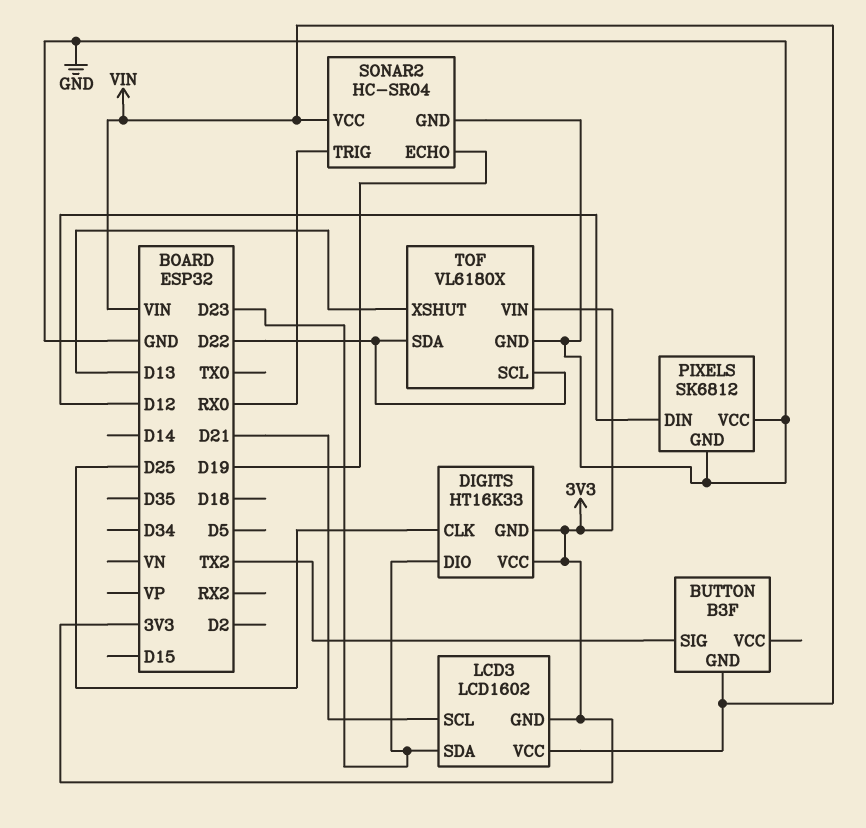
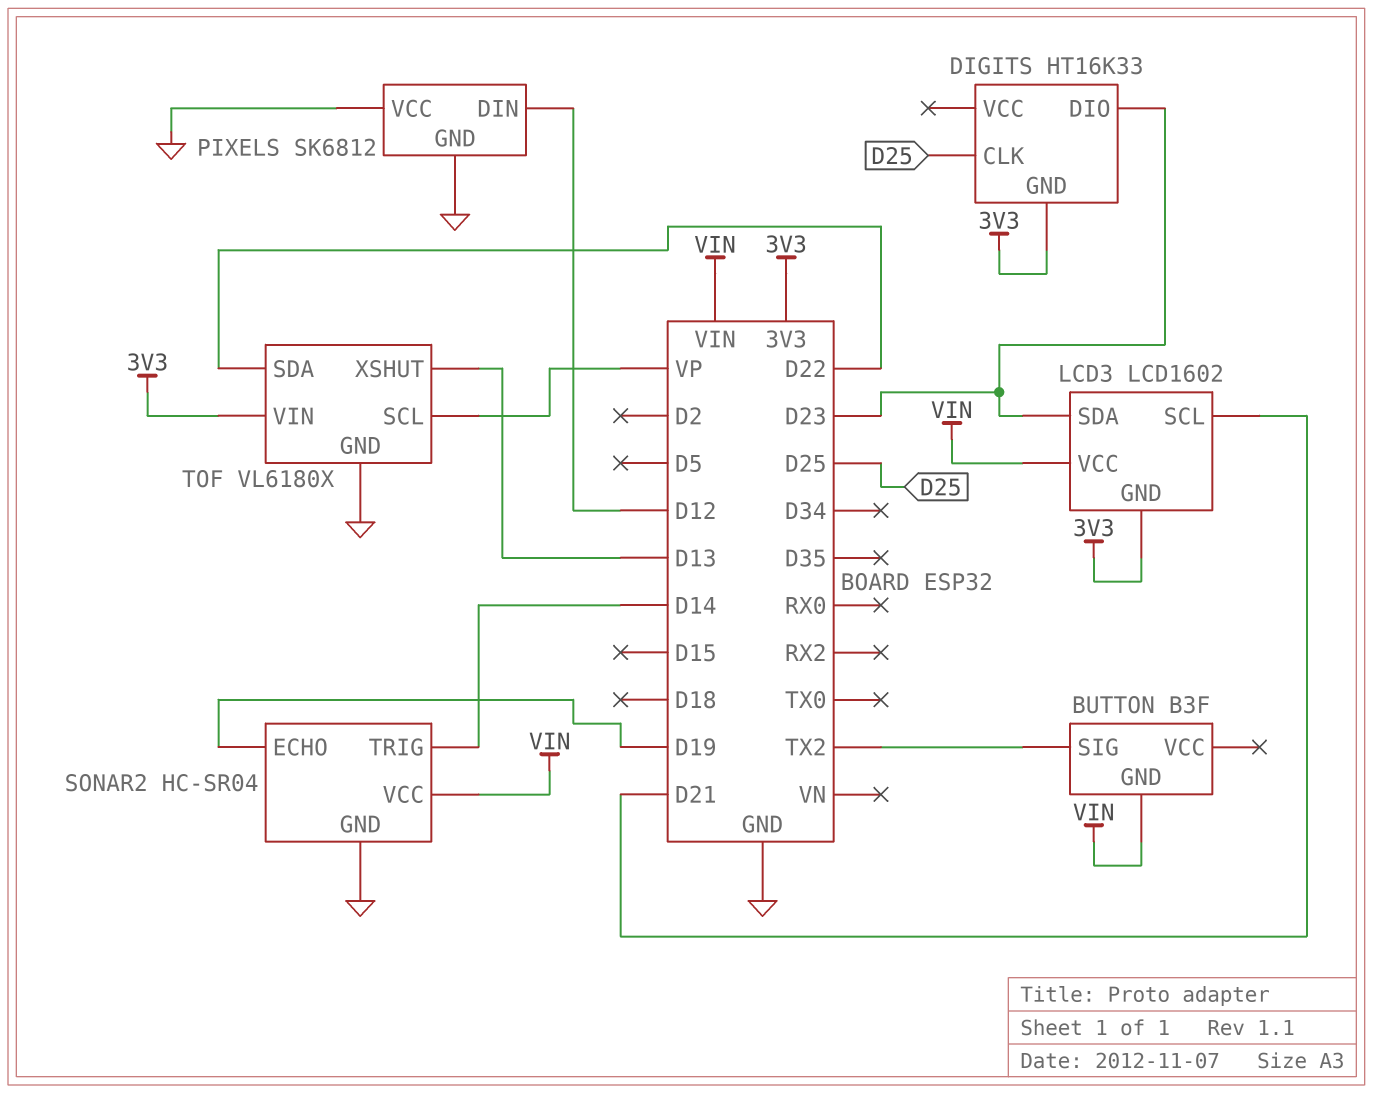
DIGITS pin VCC: 3V3 -> none
SONAR2 pin TRIG: RX0 -> D14
TOF pin SCL: D22 -> VP

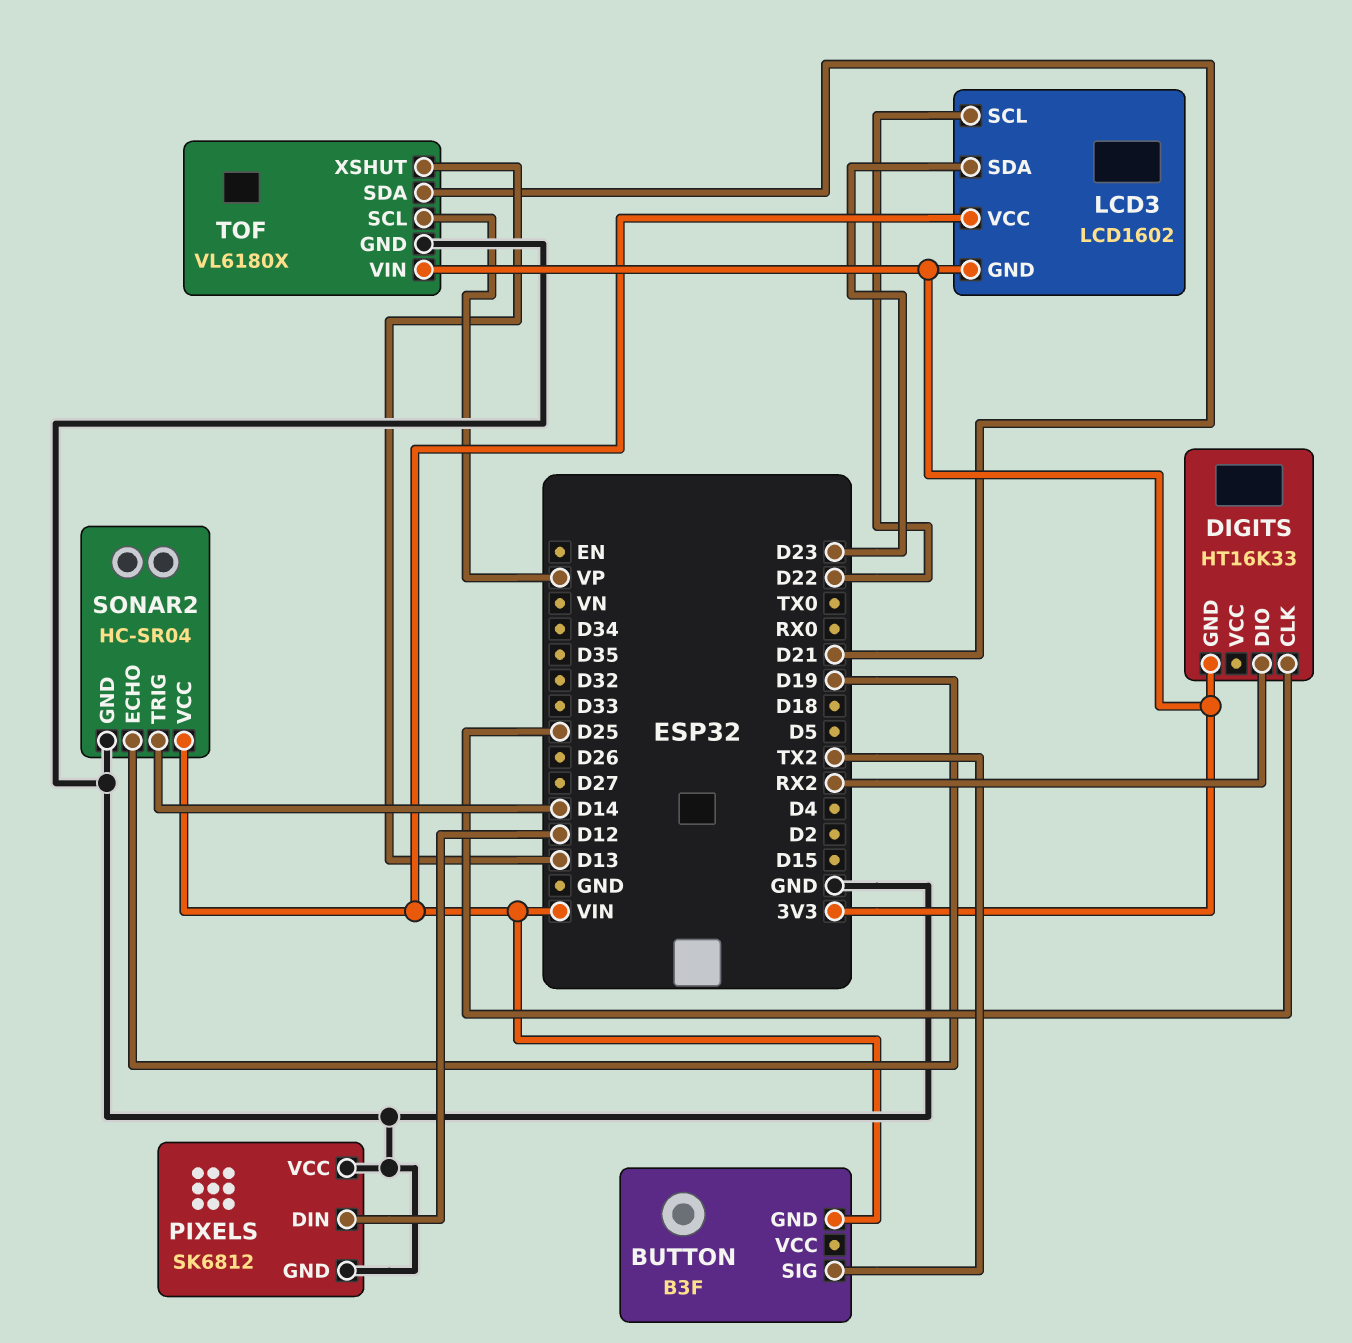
DIGITS pin DIO: D23 -> RX2
LCD3 pin SCL: D21 -> D22
TOF pin SDA: D22 -> D21

